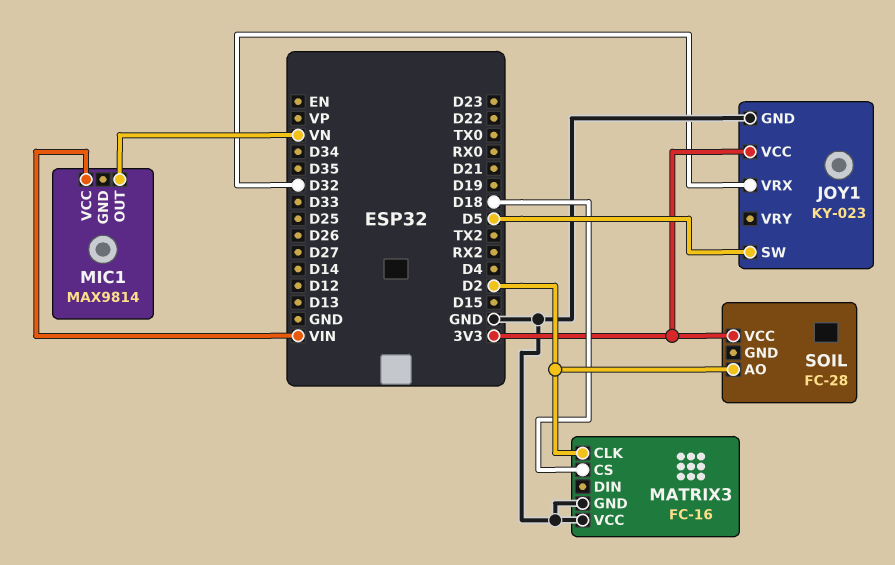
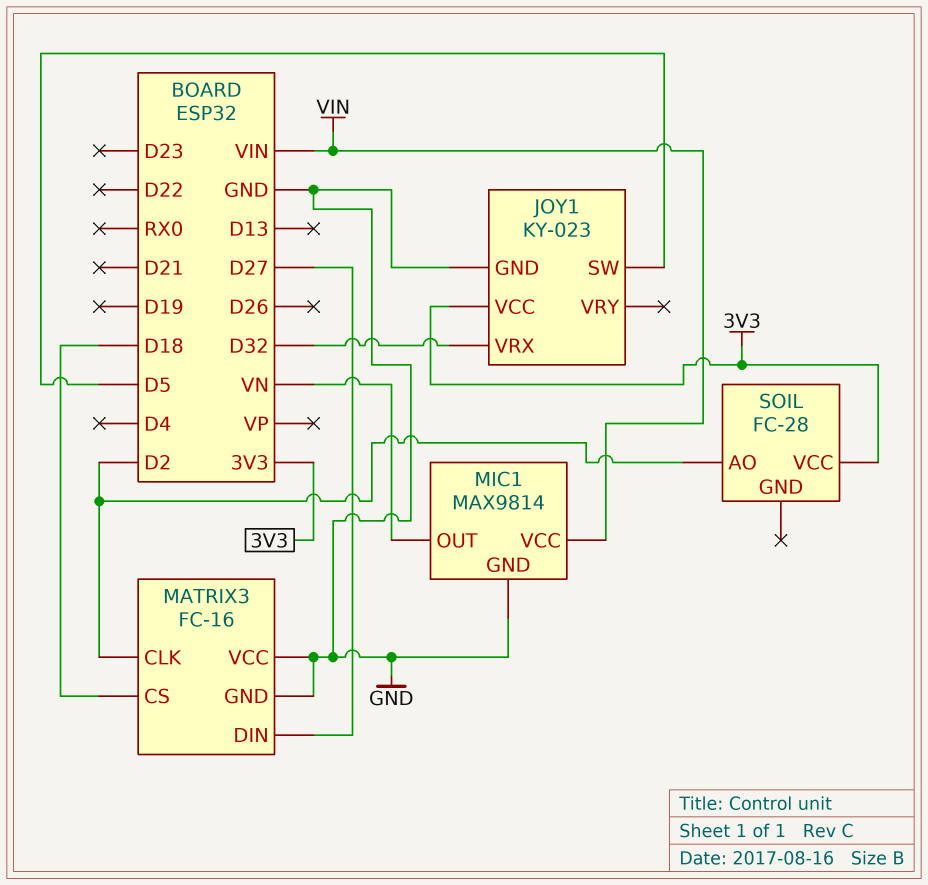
MATRIX3 pin DIN: none -> D27
MIC1 pin GND: none -> GND

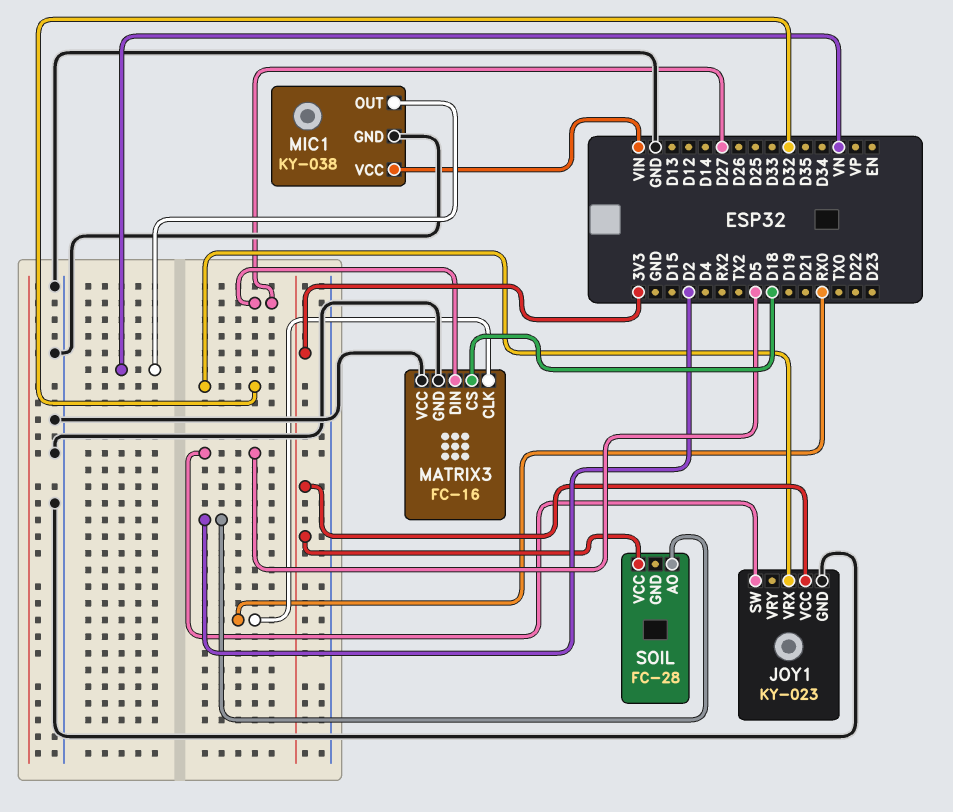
MATRIX3 pin CLK: D2 -> RX0
MIC1: MAX9814 -> KY-038

